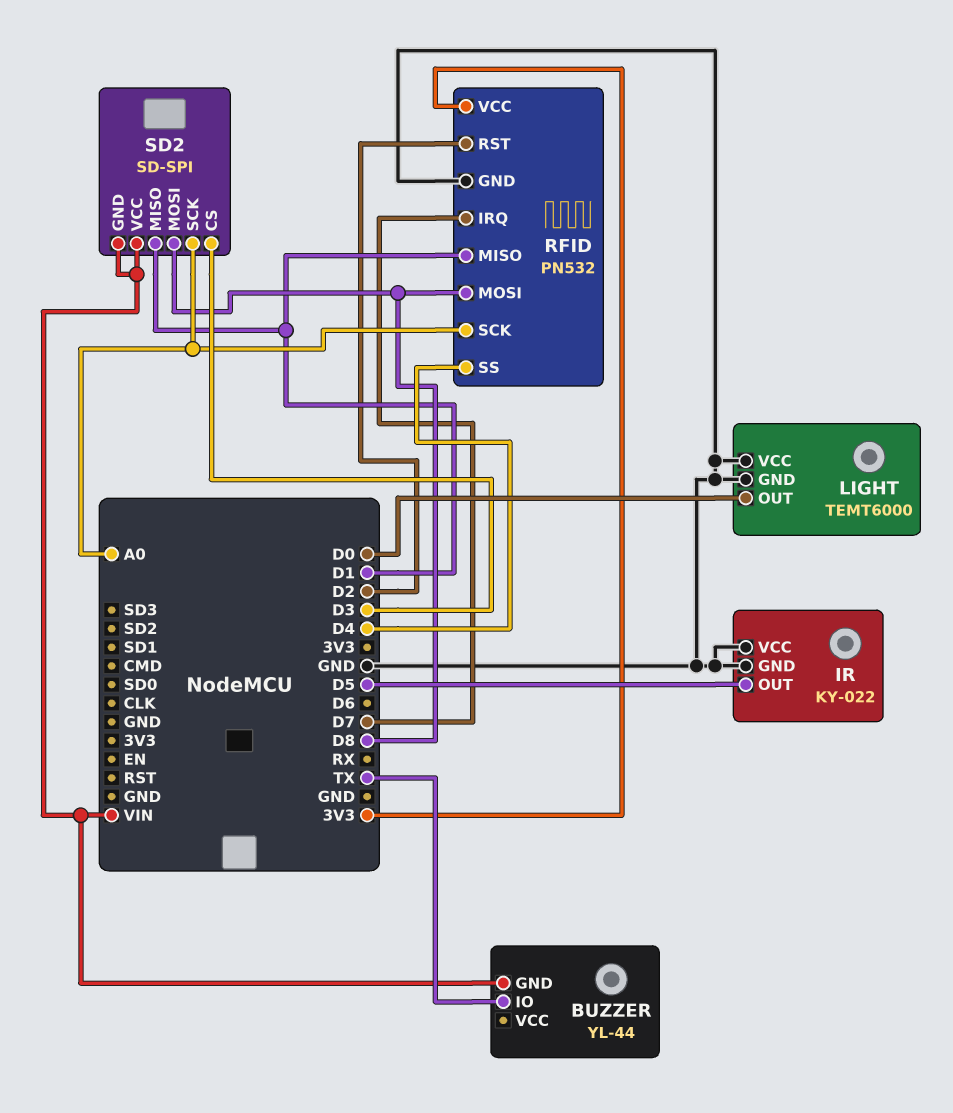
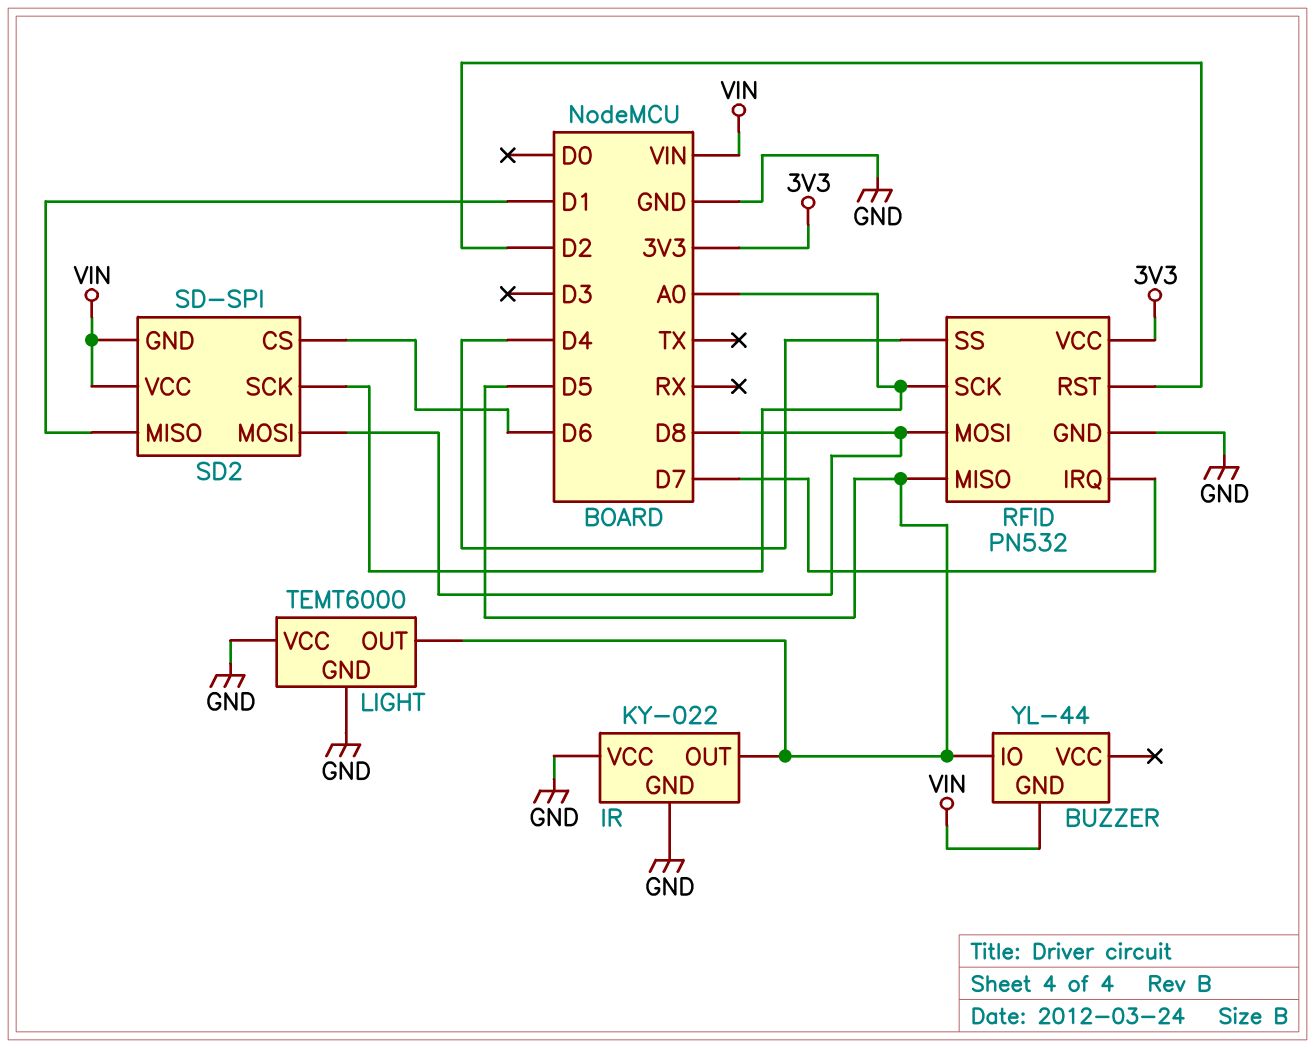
BUZZER pin IO: TX -> D5
LIGHT pin OUT: D0 -> D5
RFID pin MISO: D1 -> D5
SD2 pin CS: D3 -> D6

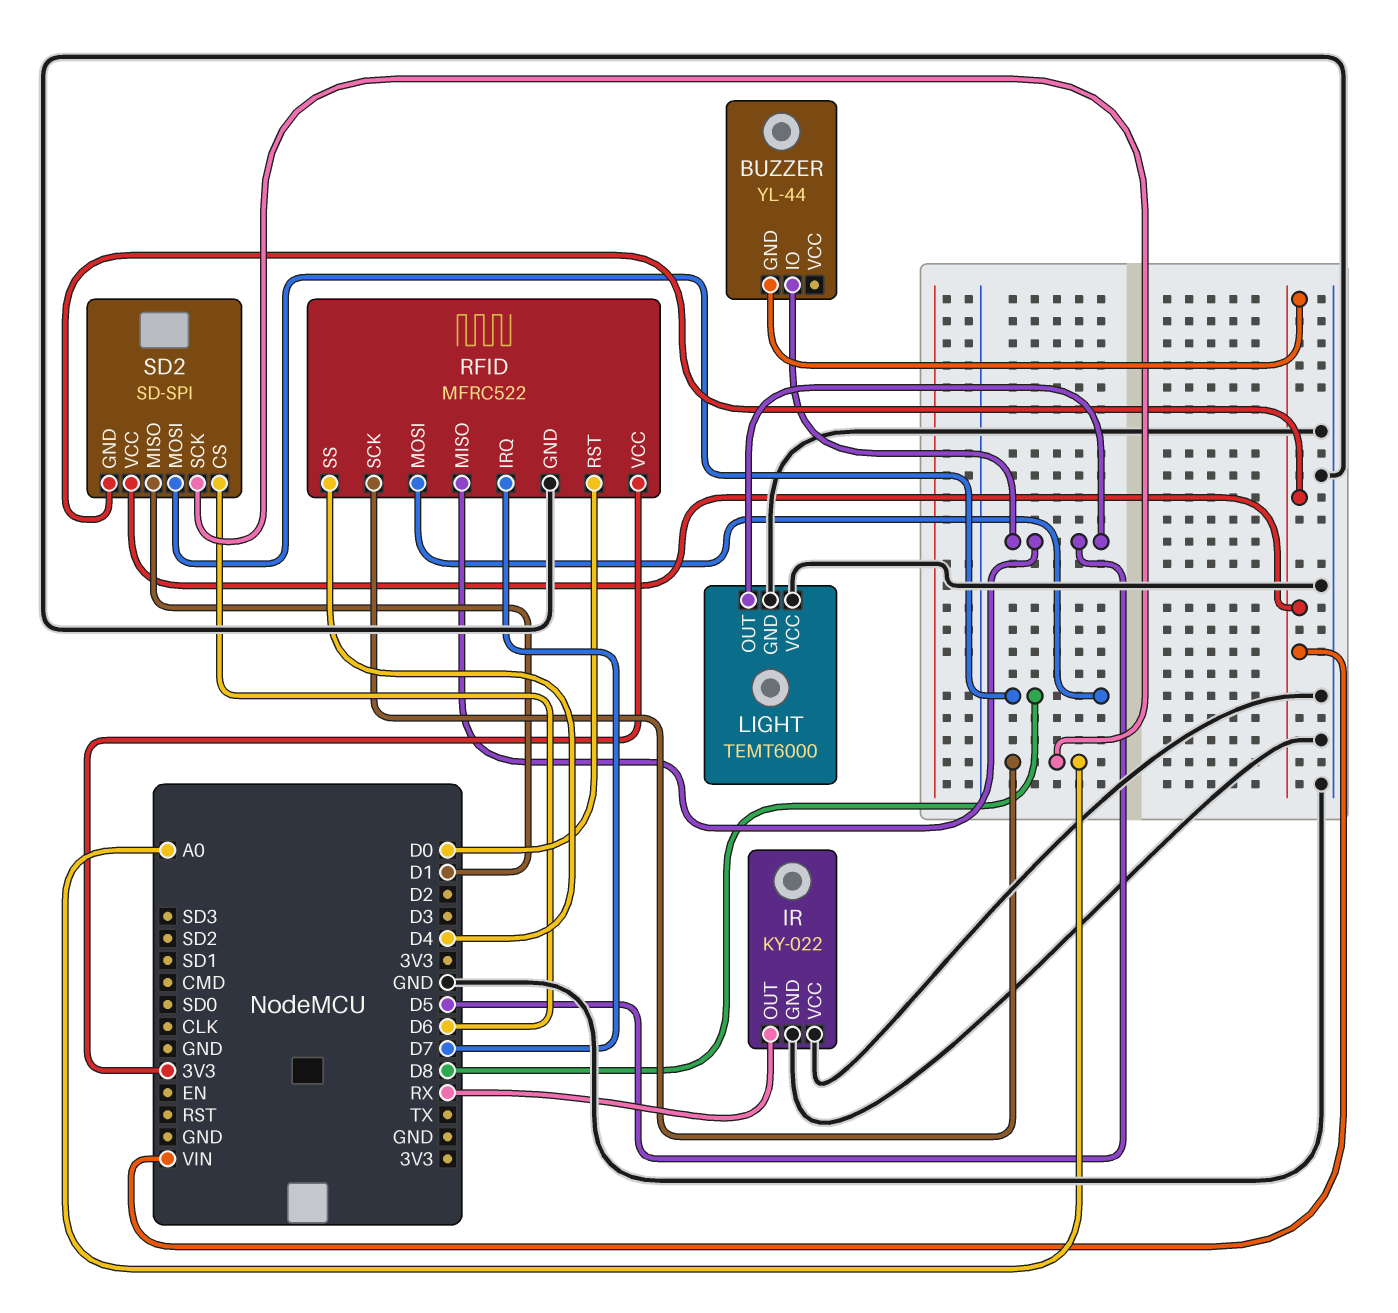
IR pin OUT: D5 -> RX
RFID: PN532 -> MFRC522
RFID pin RST: D2 -> D0

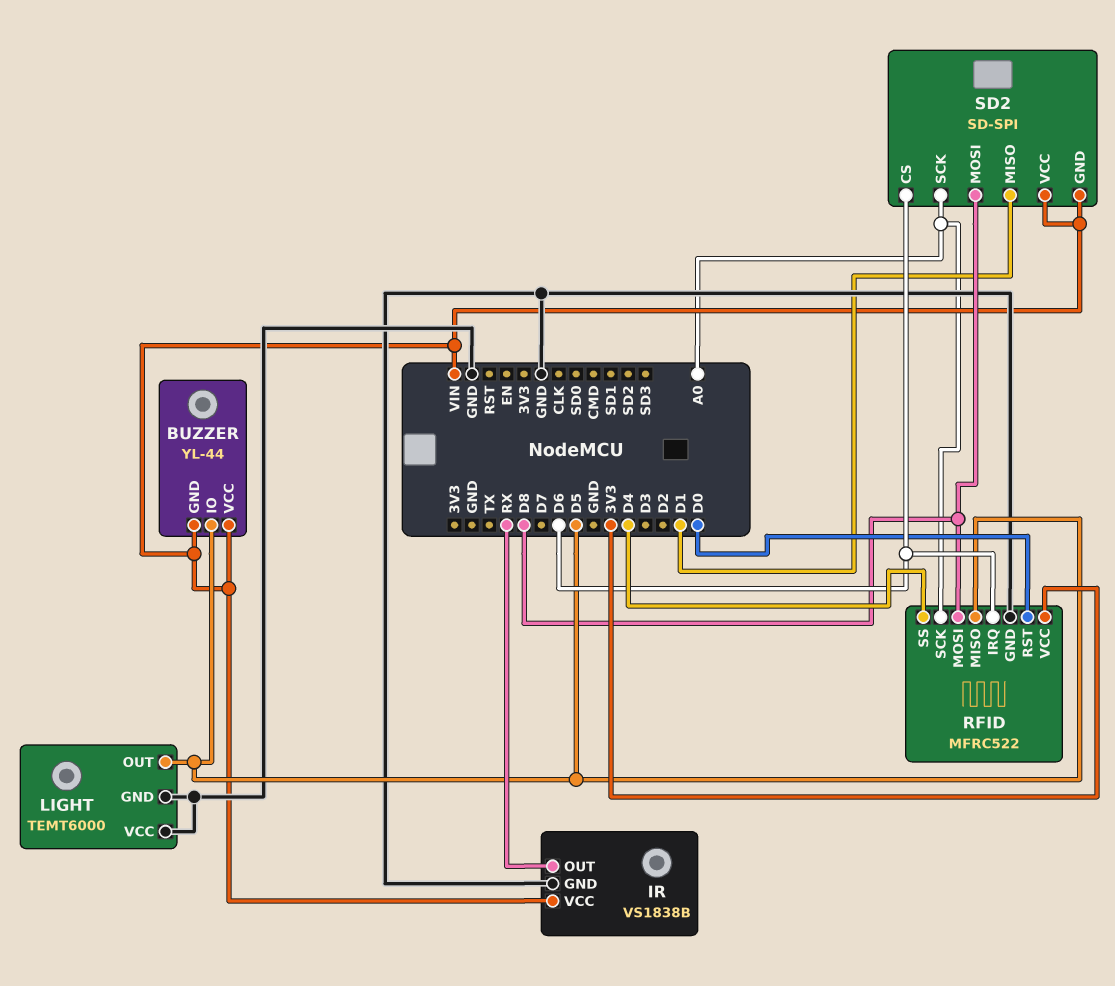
BUZZER pin VCC: none -> VIN
IR: KY-022 -> VS1838B
IR pin VCC: GND -> VIN
RFID pin IRQ: D7 -> D6

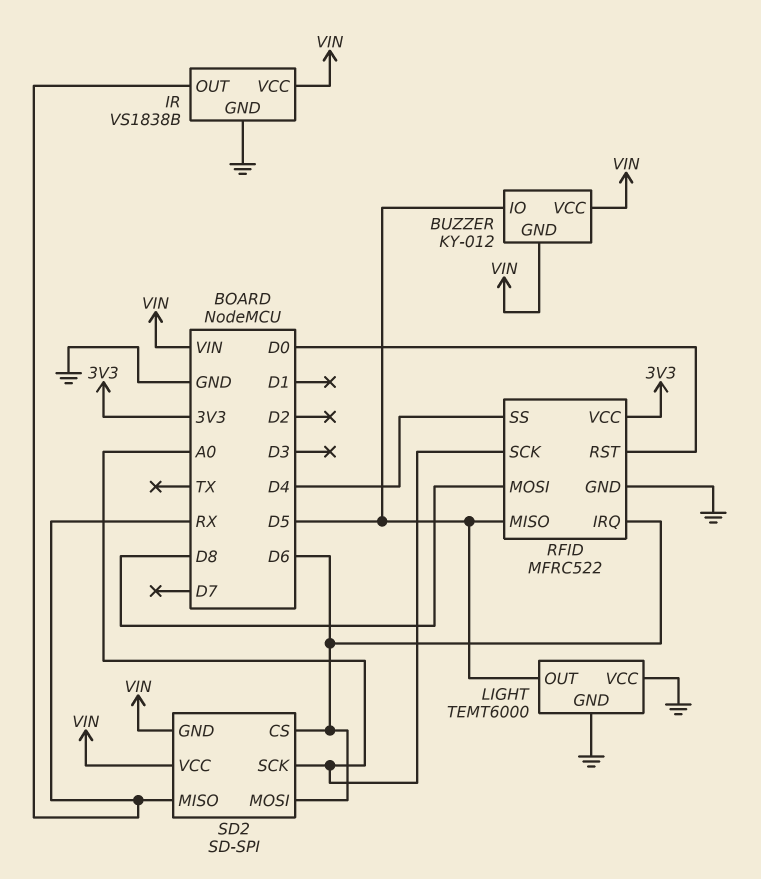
BUZZER: YL-44 -> KY-012
SD2 pin MISO: D1 -> RX
SD2 pin MOSI: D8 -> D6

